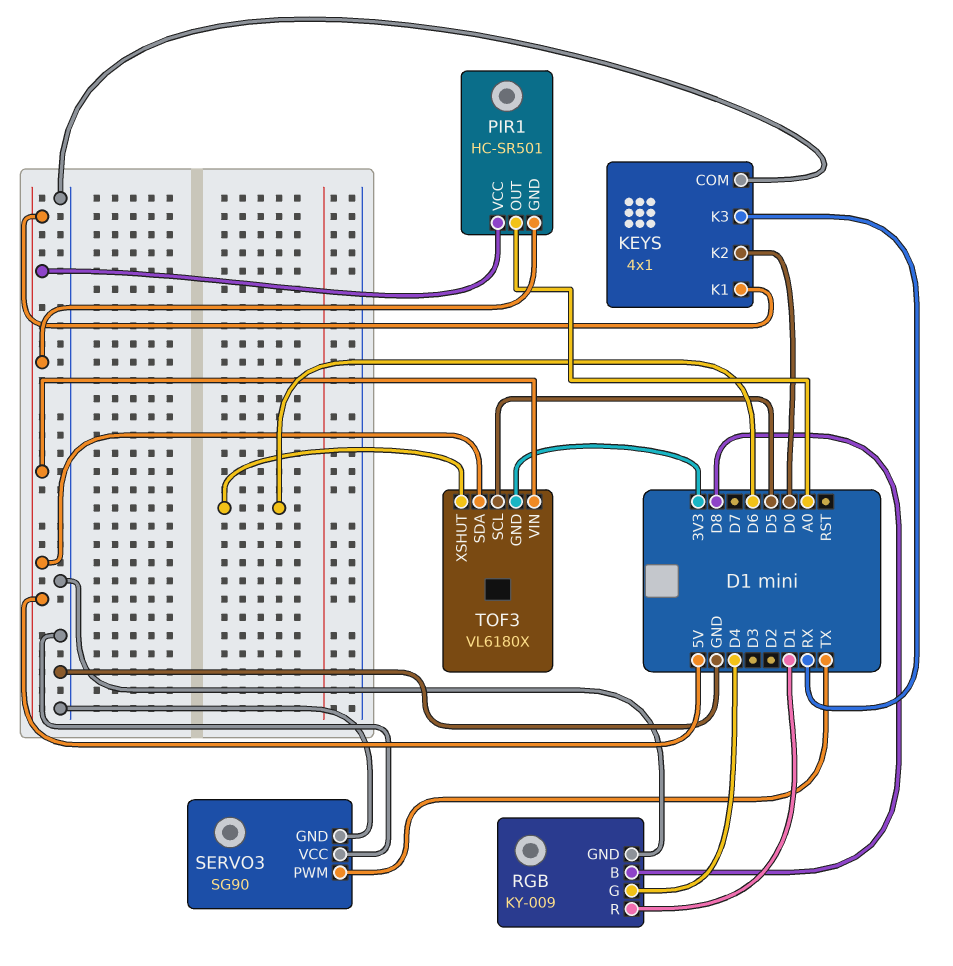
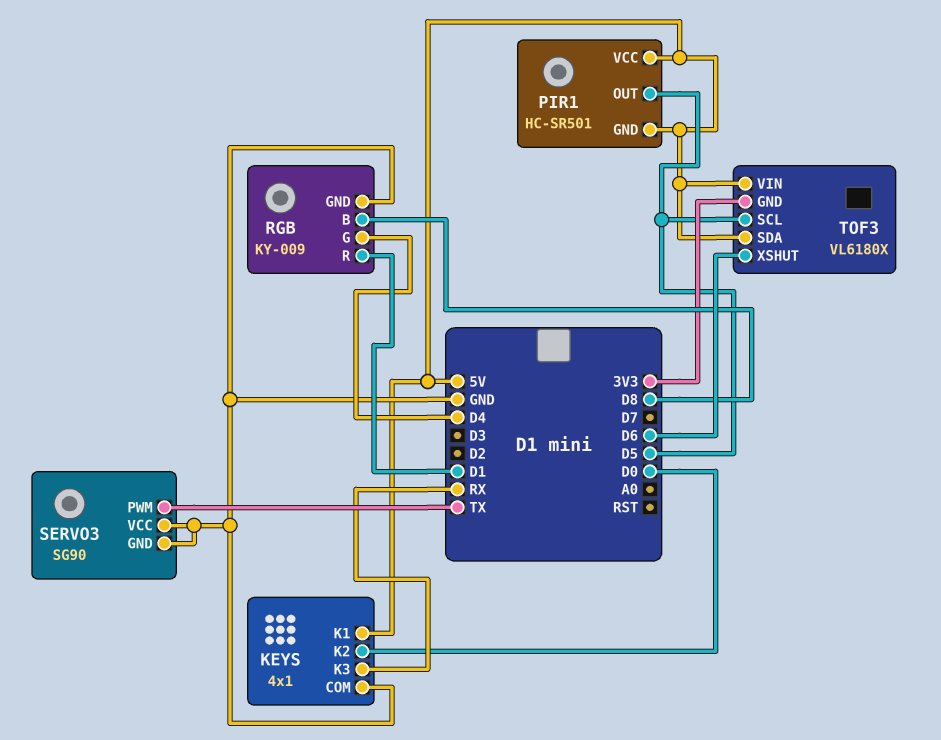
PIR1 pin OUT: A0 -> D5

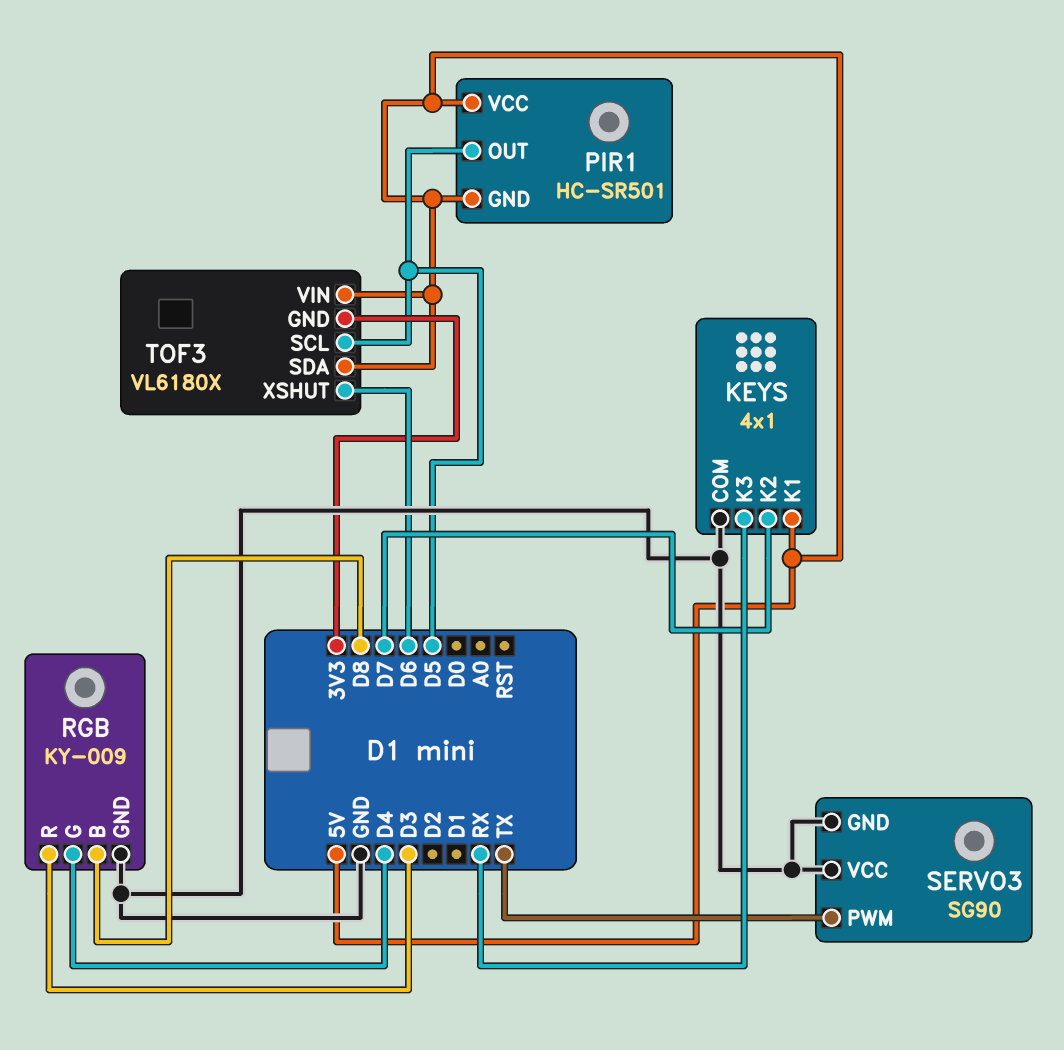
KEYS pin K2: D0 -> D7
RGB pin R: D1 -> D3

